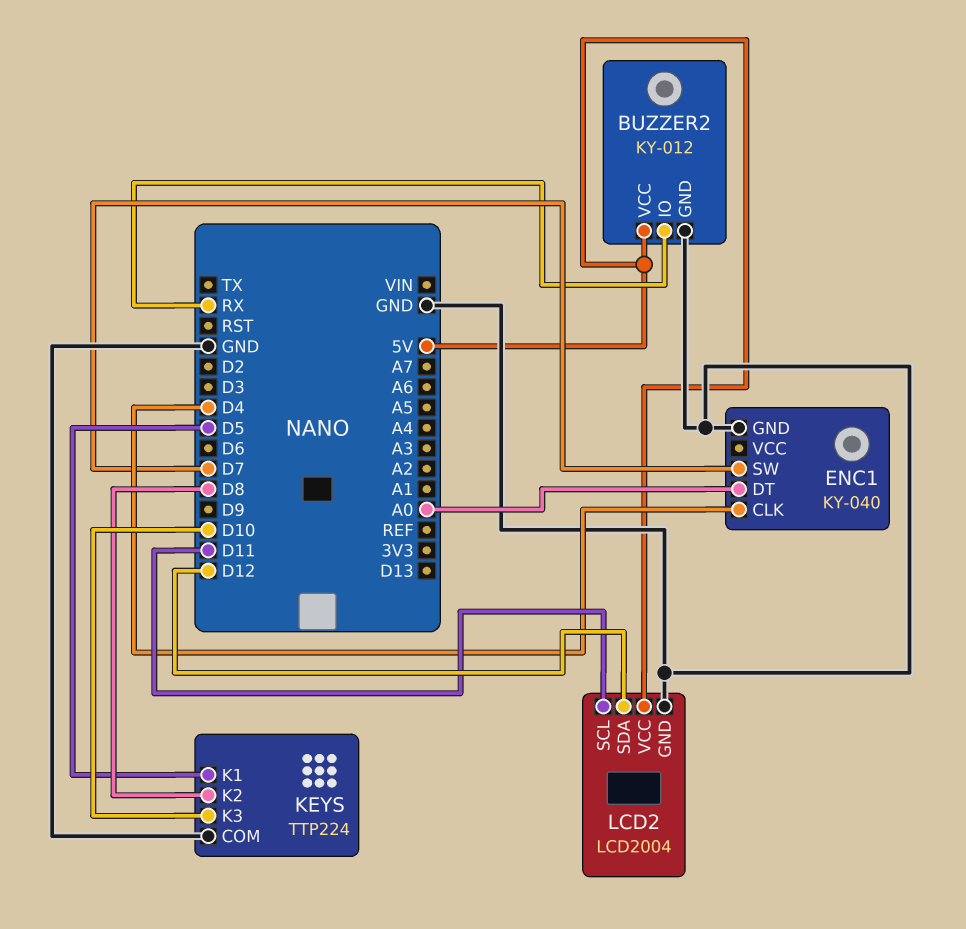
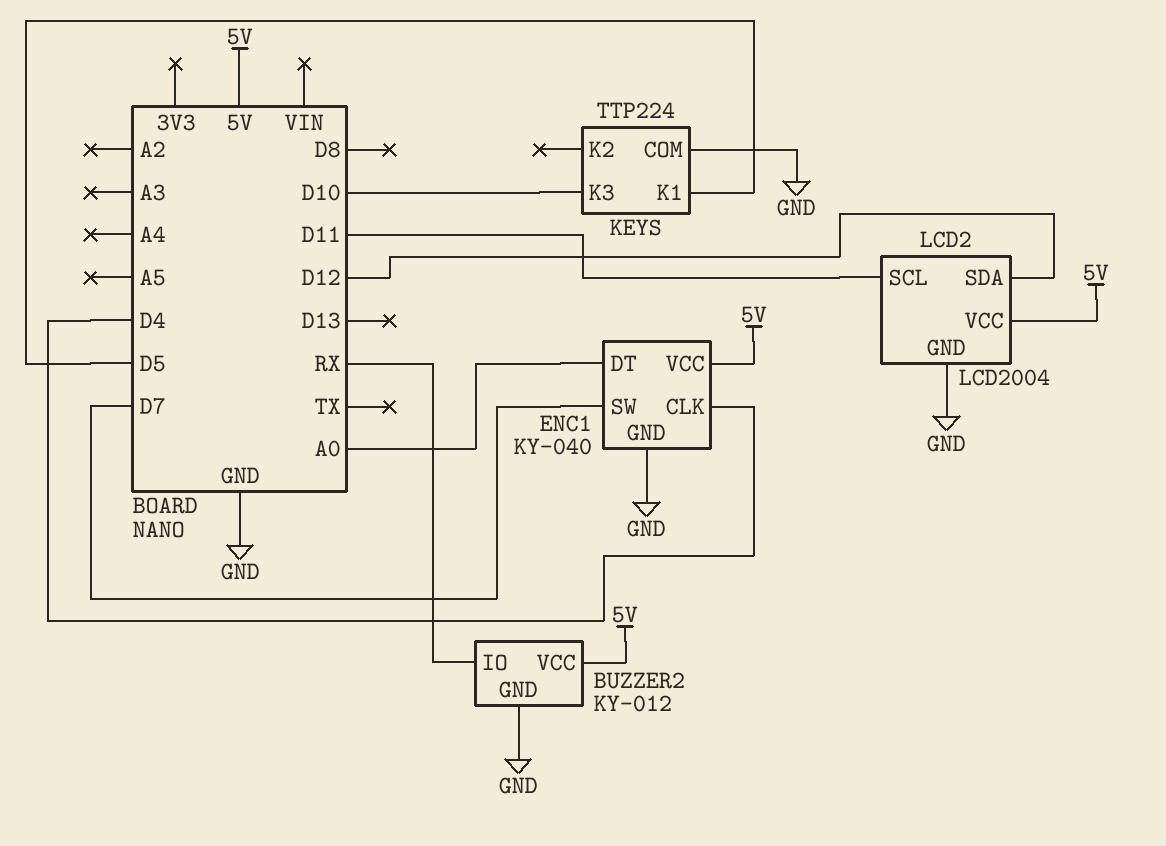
ENC1 pin VCC: none -> 5V
KEYS pin K2: D8 -> none

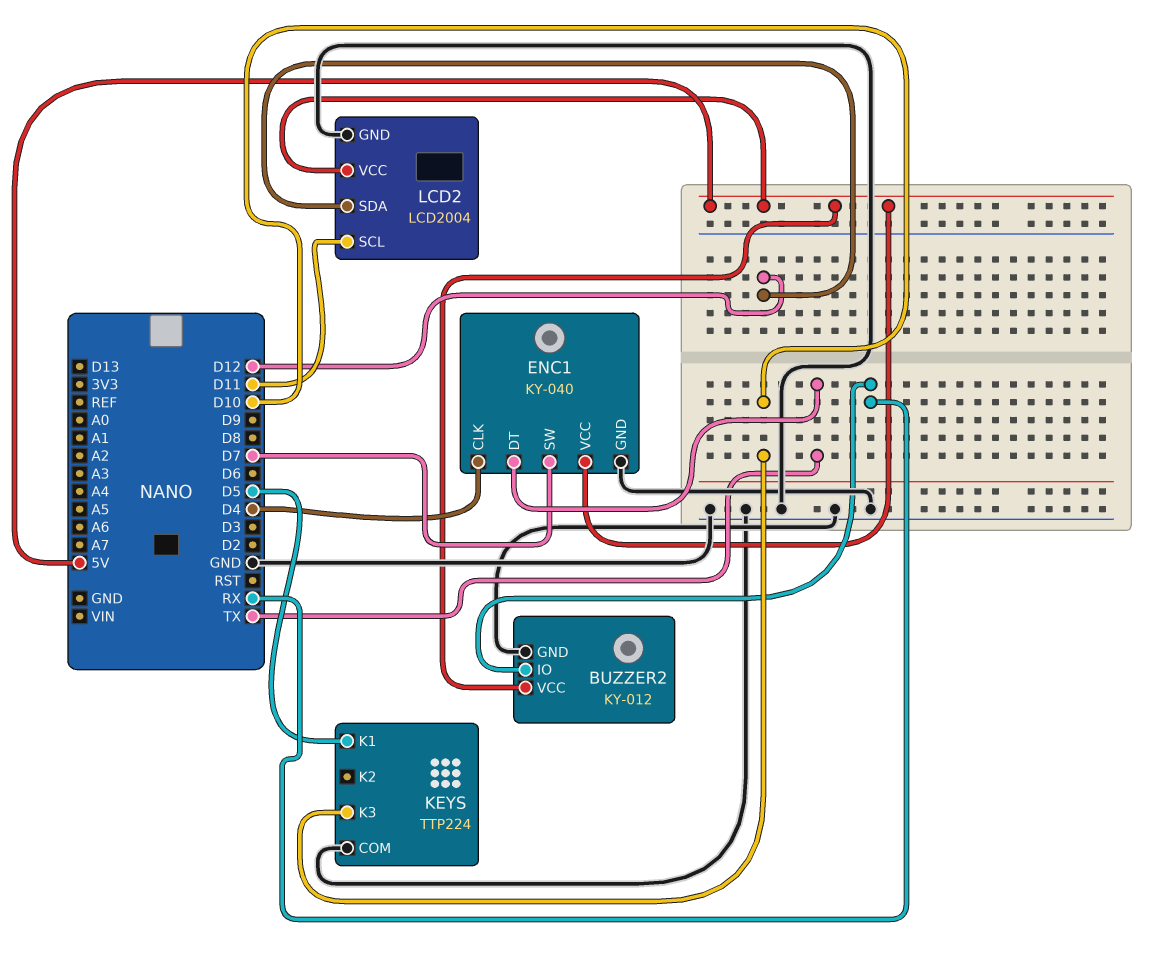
ENC1 pin DT: A0 -> TX

